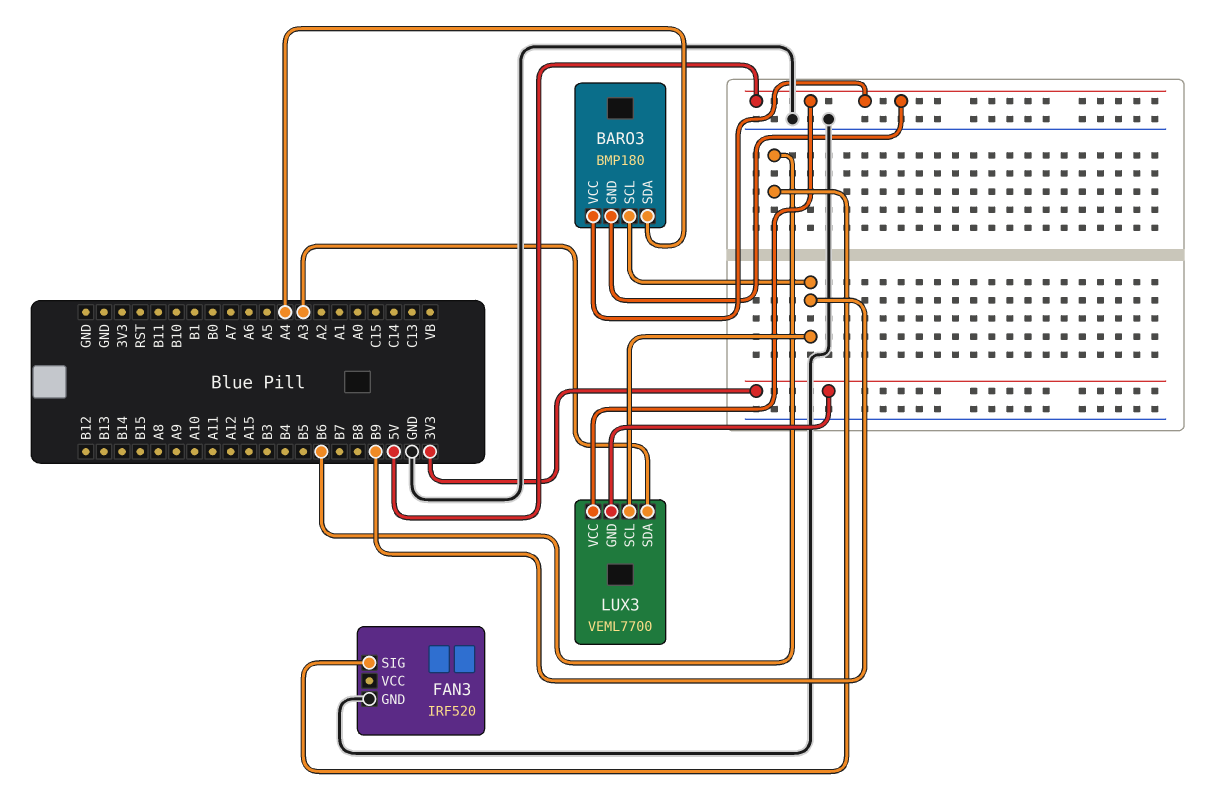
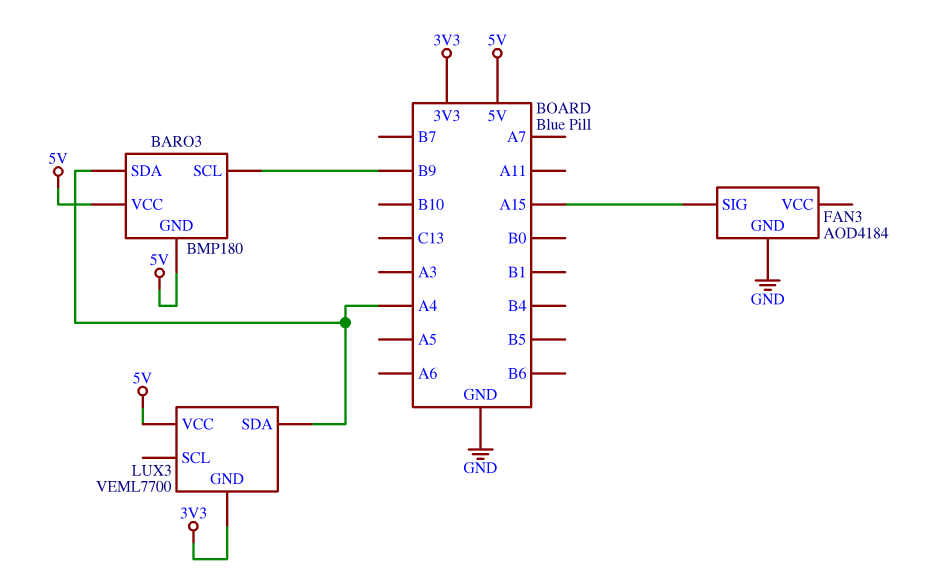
FAN3: IRF520 -> AOD4184
FAN3 pin SIG: B6 -> A15
LUX3 pin SCL: B9 -> none
LUX3 pin SDA: A3 -> A4

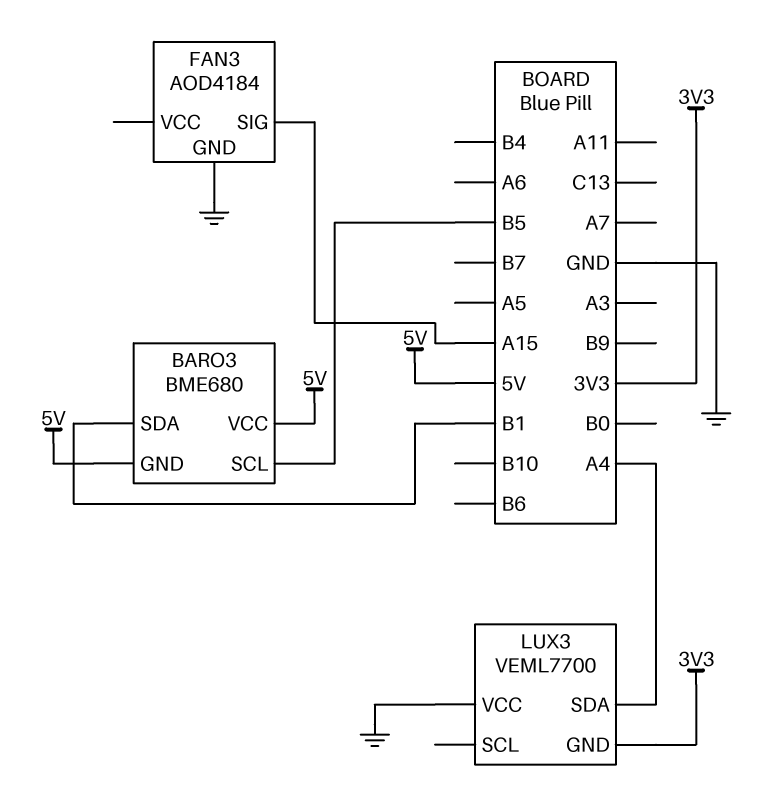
BARO3: BMP180 -> BME680
BARO3 pin SCL: B9 -> B5
BARO3 pin SDA: A4 -> B1
LUX3 pin VCC: 5V -> GND

